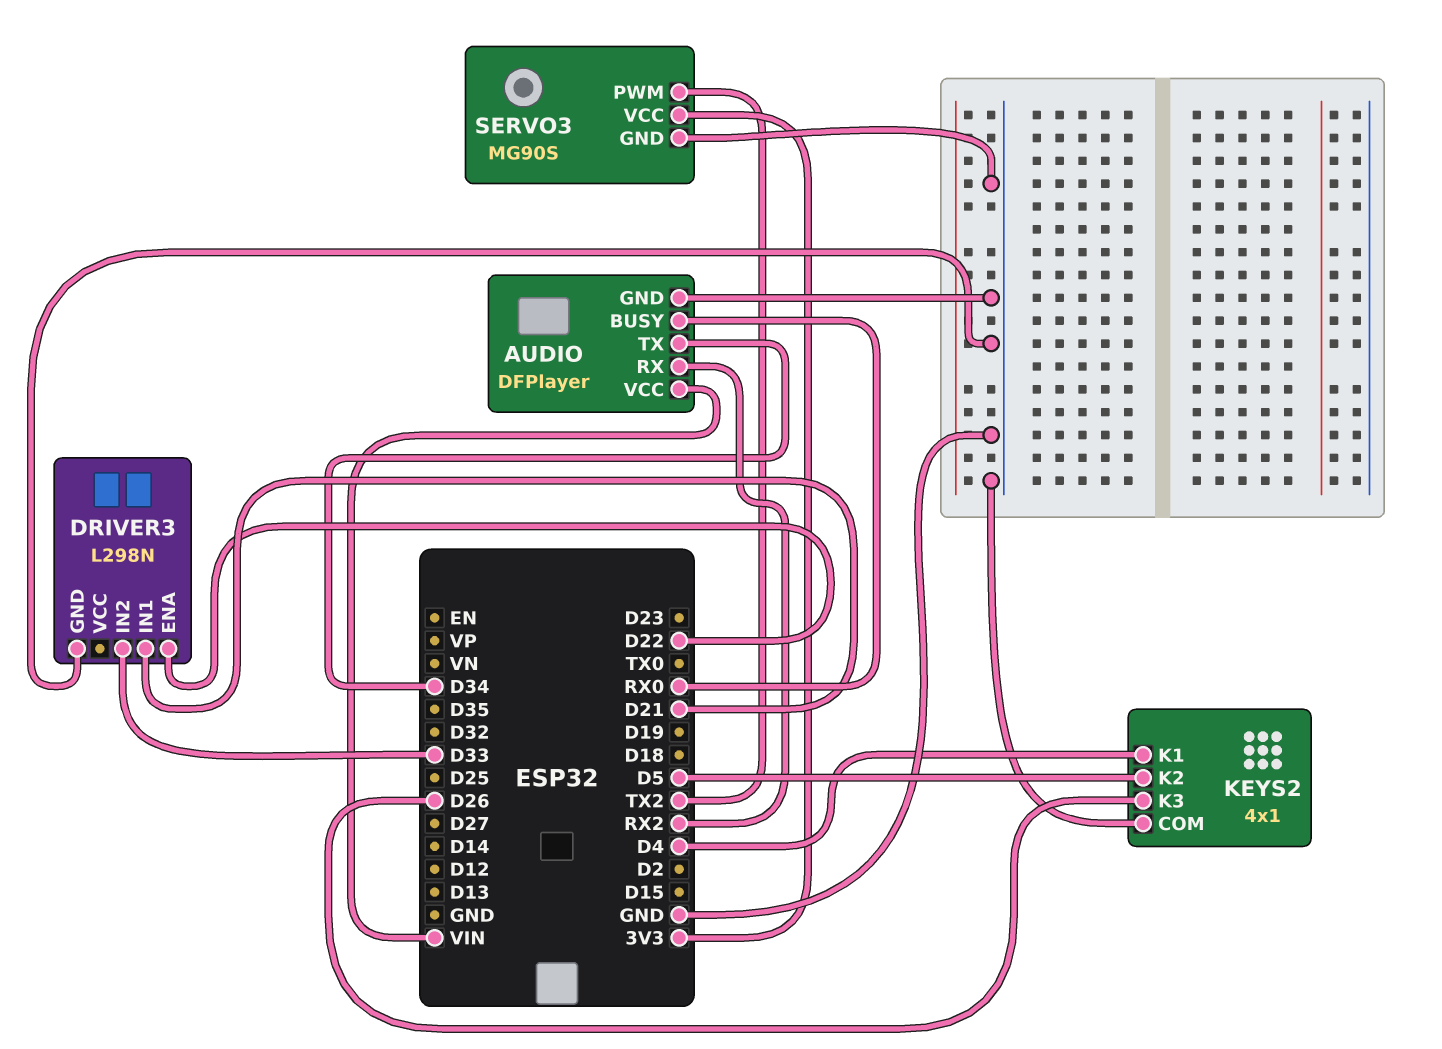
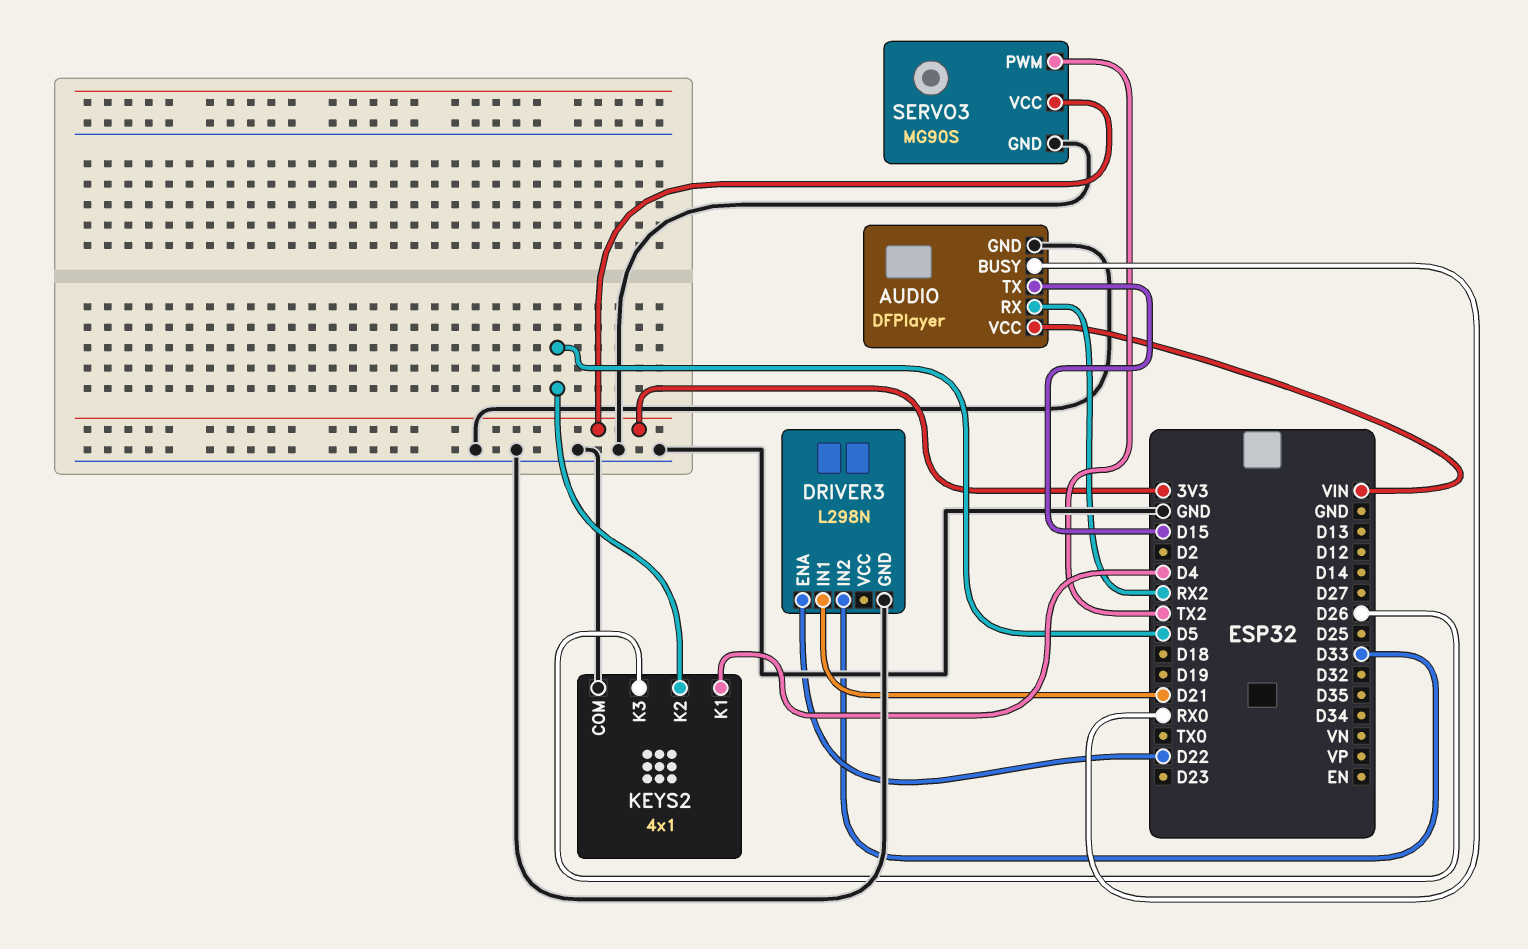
AUDIO pin TX: D34 -> D15

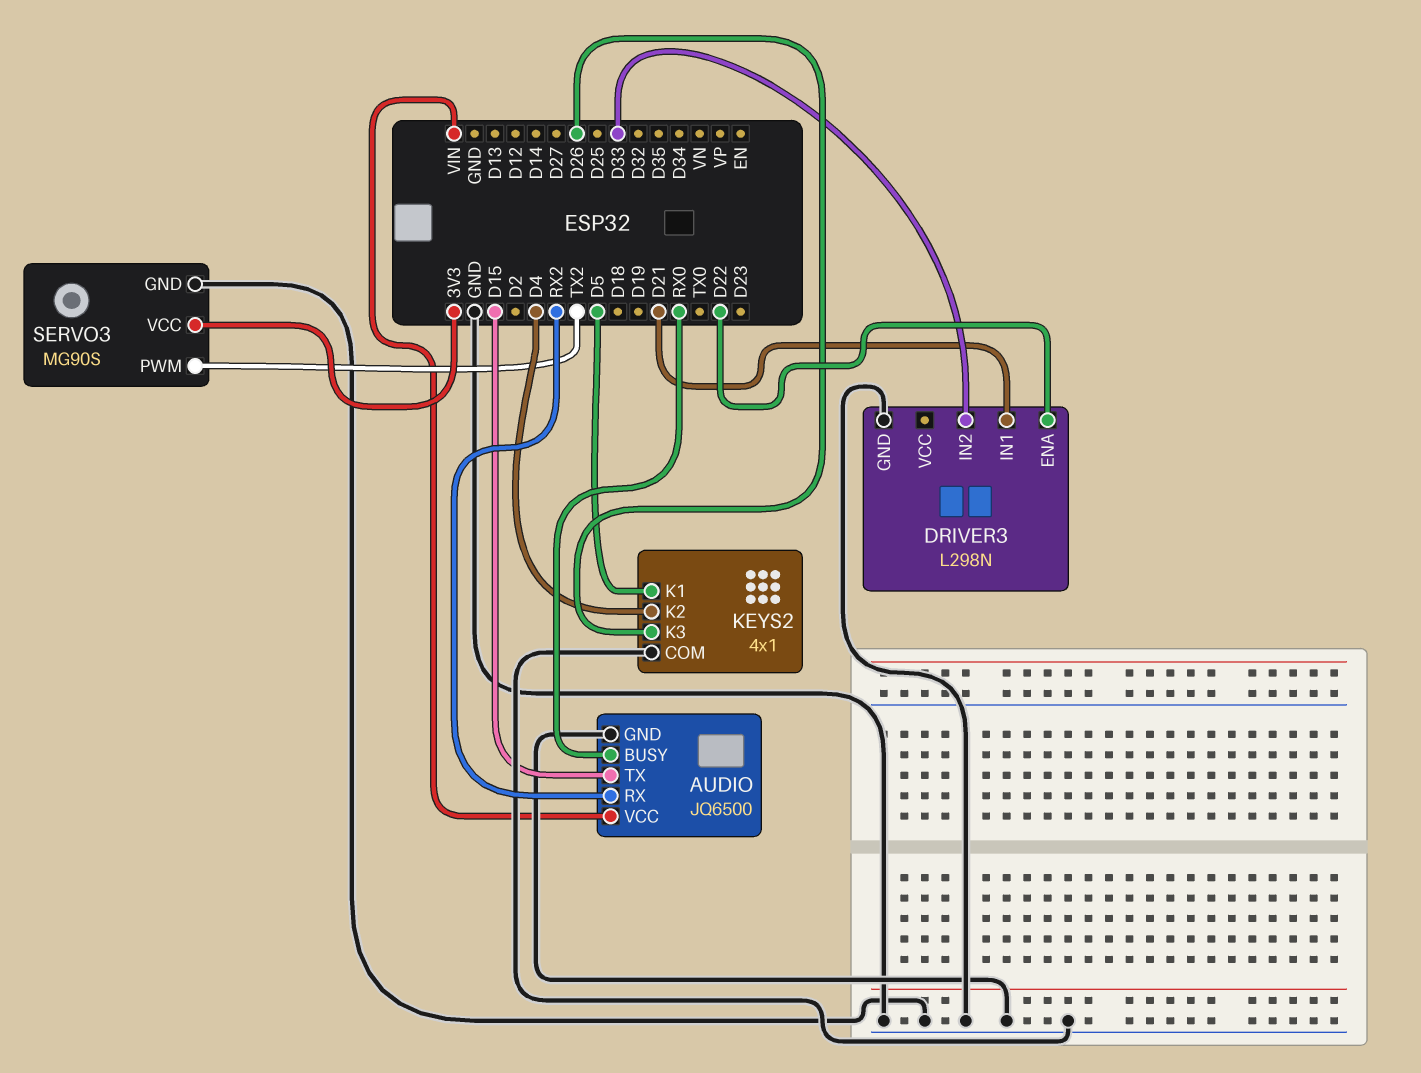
AUDIO: DFPlayer -> JQ6500
KEYS2 pin K1: D4 -> D5
KEYS2 pin K2: D5 -> D4

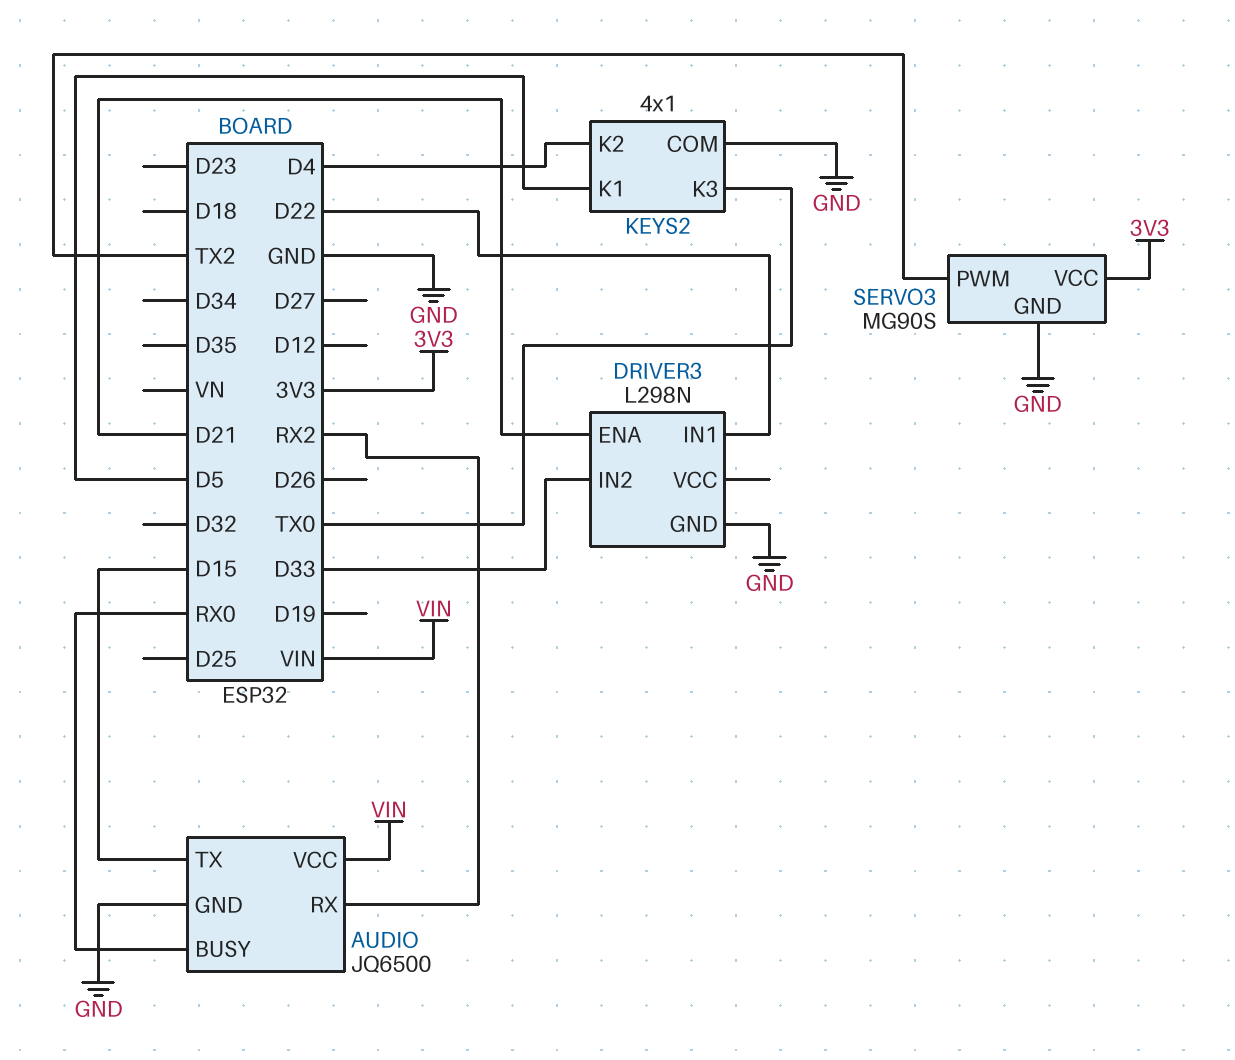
DRIVER3 pin ENA: D22 -> D21
DRIVER3 pin IN1: D21 -> D22
KEYS2 pin K3: D26 -> TX0

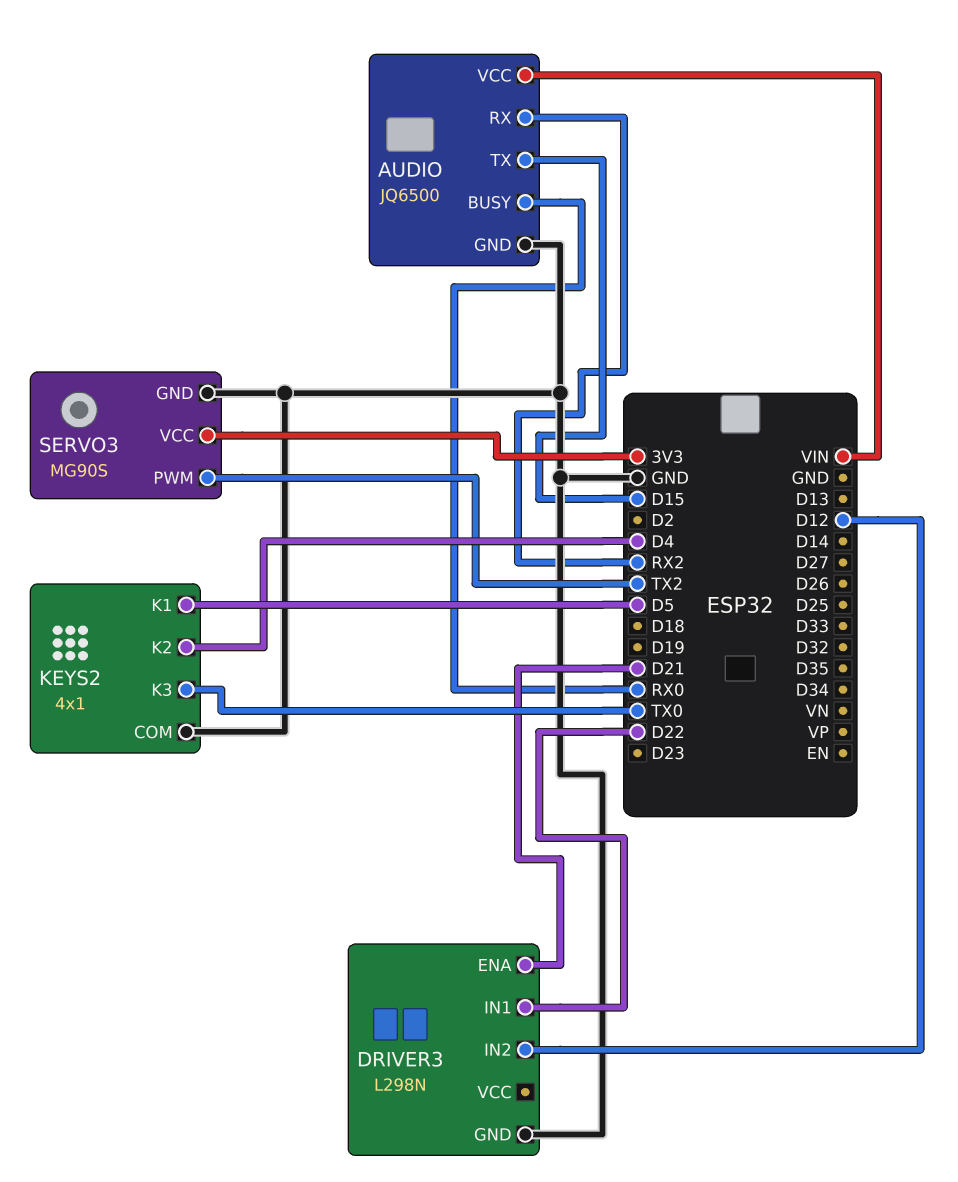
DRIVER3 pin IN2: D33 -> D12

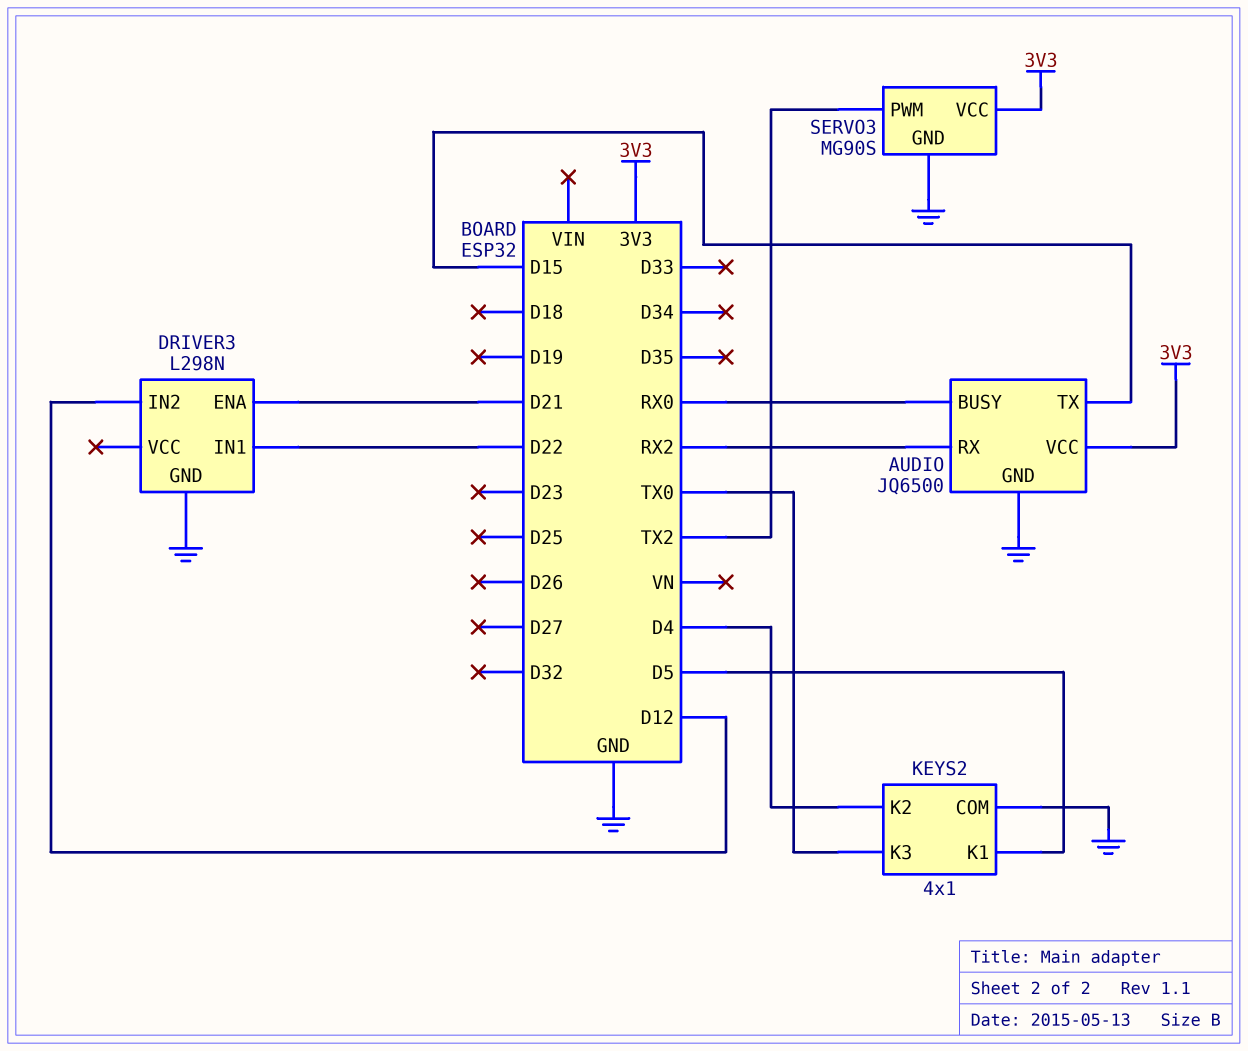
AUDIO pin VCC: VIN -> 3V3

